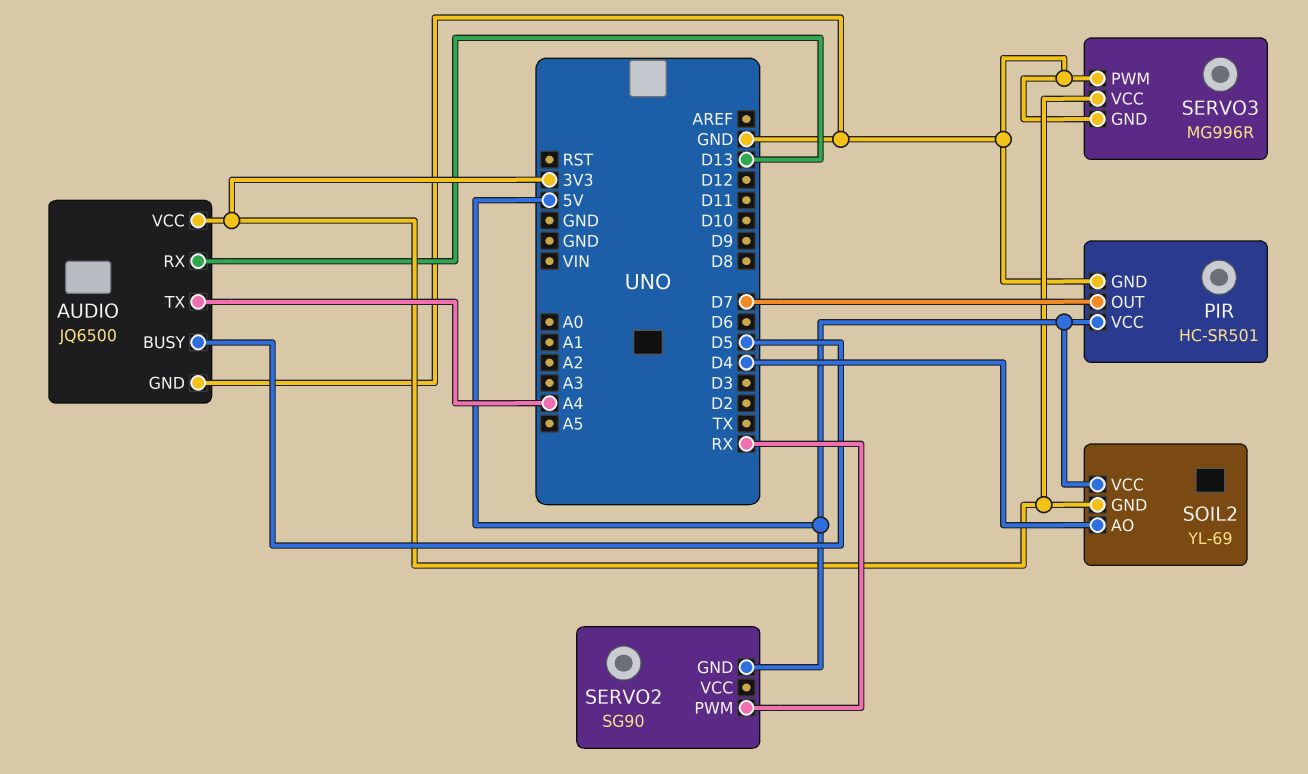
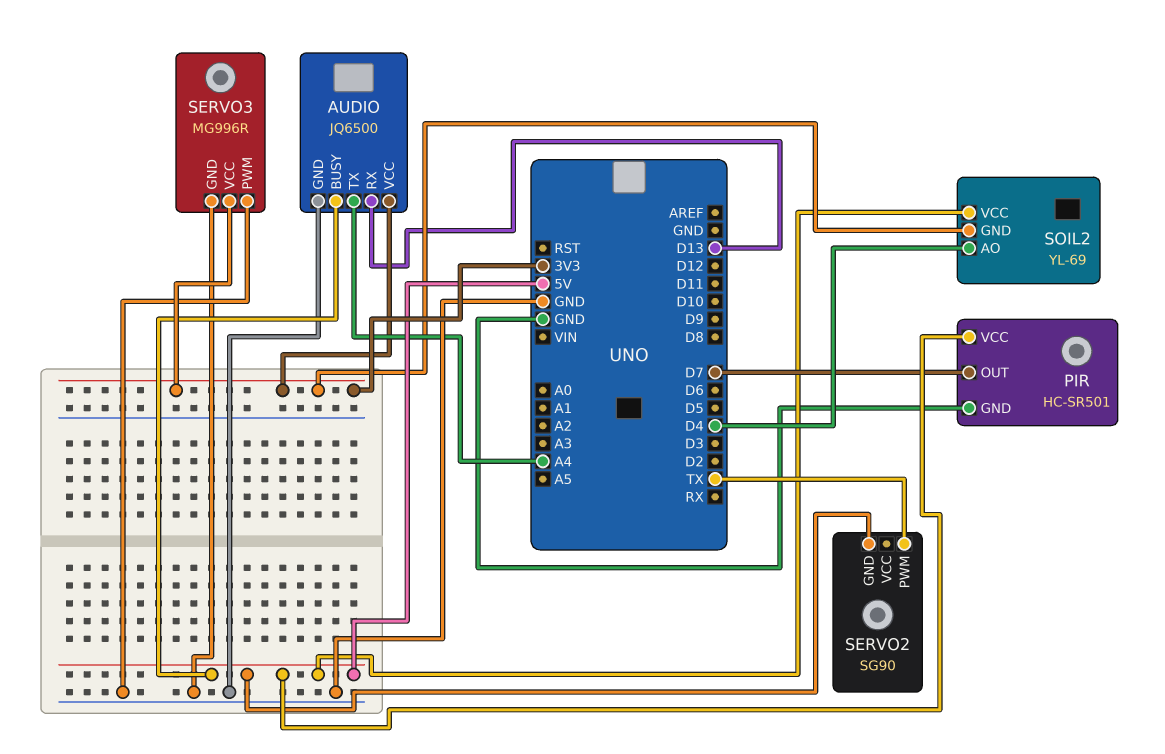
AUDIO pin BUSY: D5 -> 5V
SERVO2 pin PWM: RX -> TX

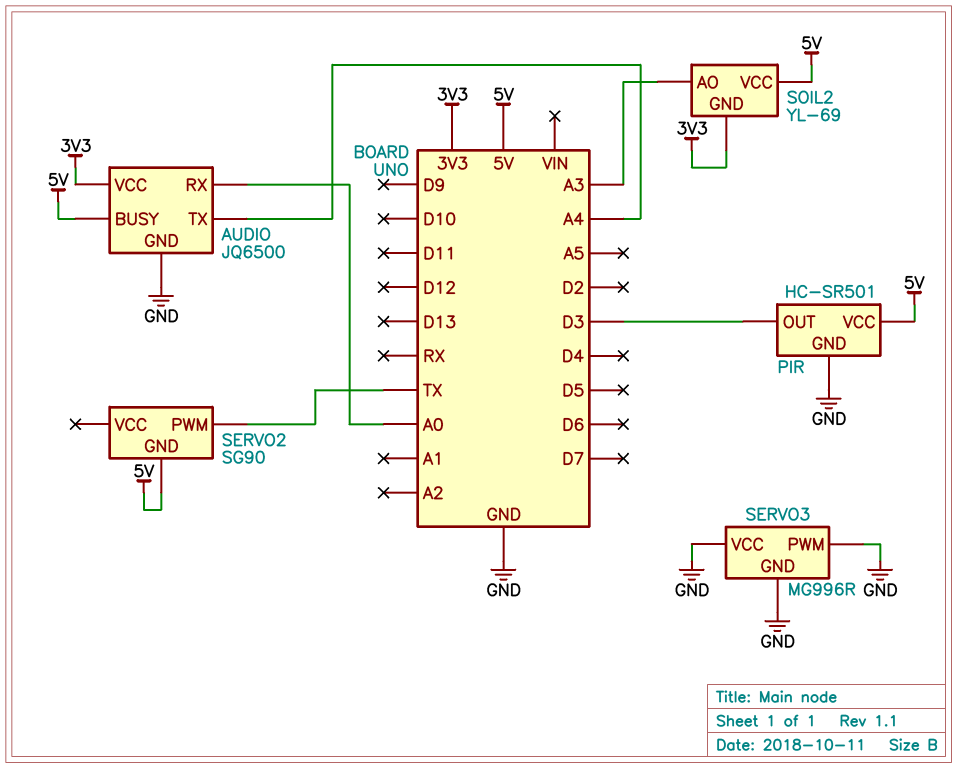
AUDIO pin RX: D13 -> A0
PIR pin OUT: D7 -> D3
SERVO3 pin VCC: 3V3 -> GND
SOIL2 pin AO: D4 -> A3

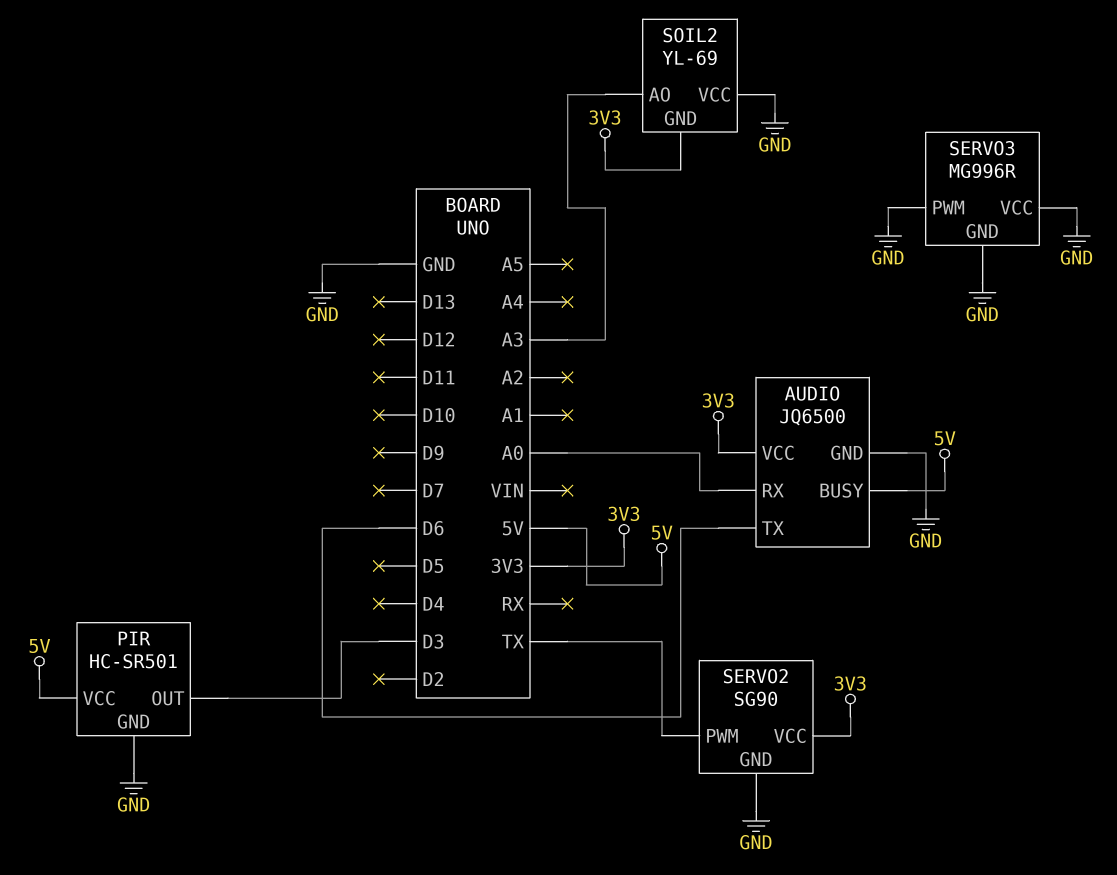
AUDIO pin TX: A4 -> D6
SERVO2 pin GND: 5V -> GND
SERVO2 pin VCC: none -> 3V3
SOIL2 pin VCC: 5V -> GND

